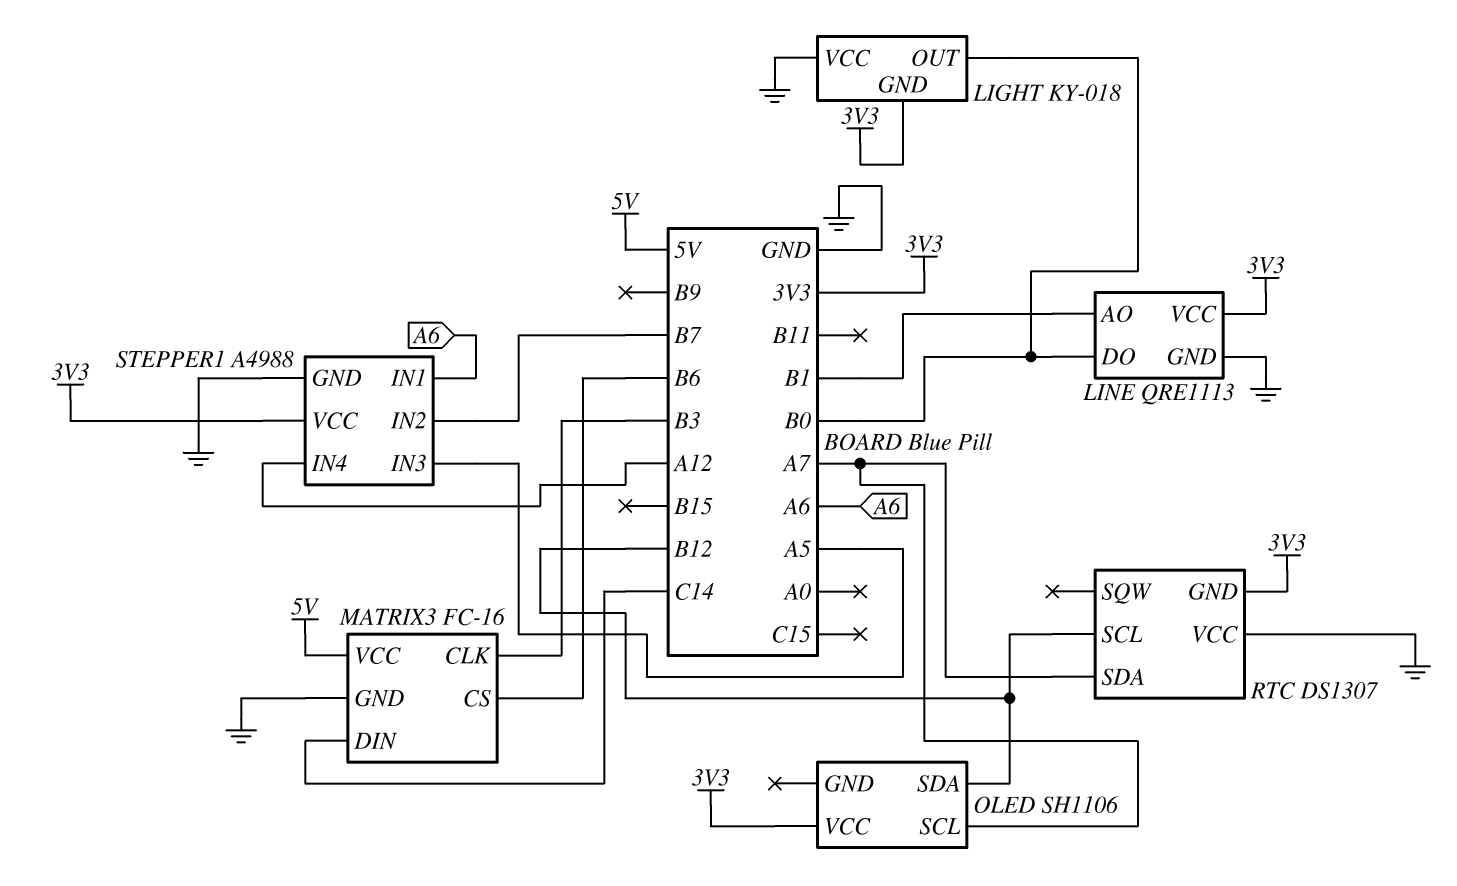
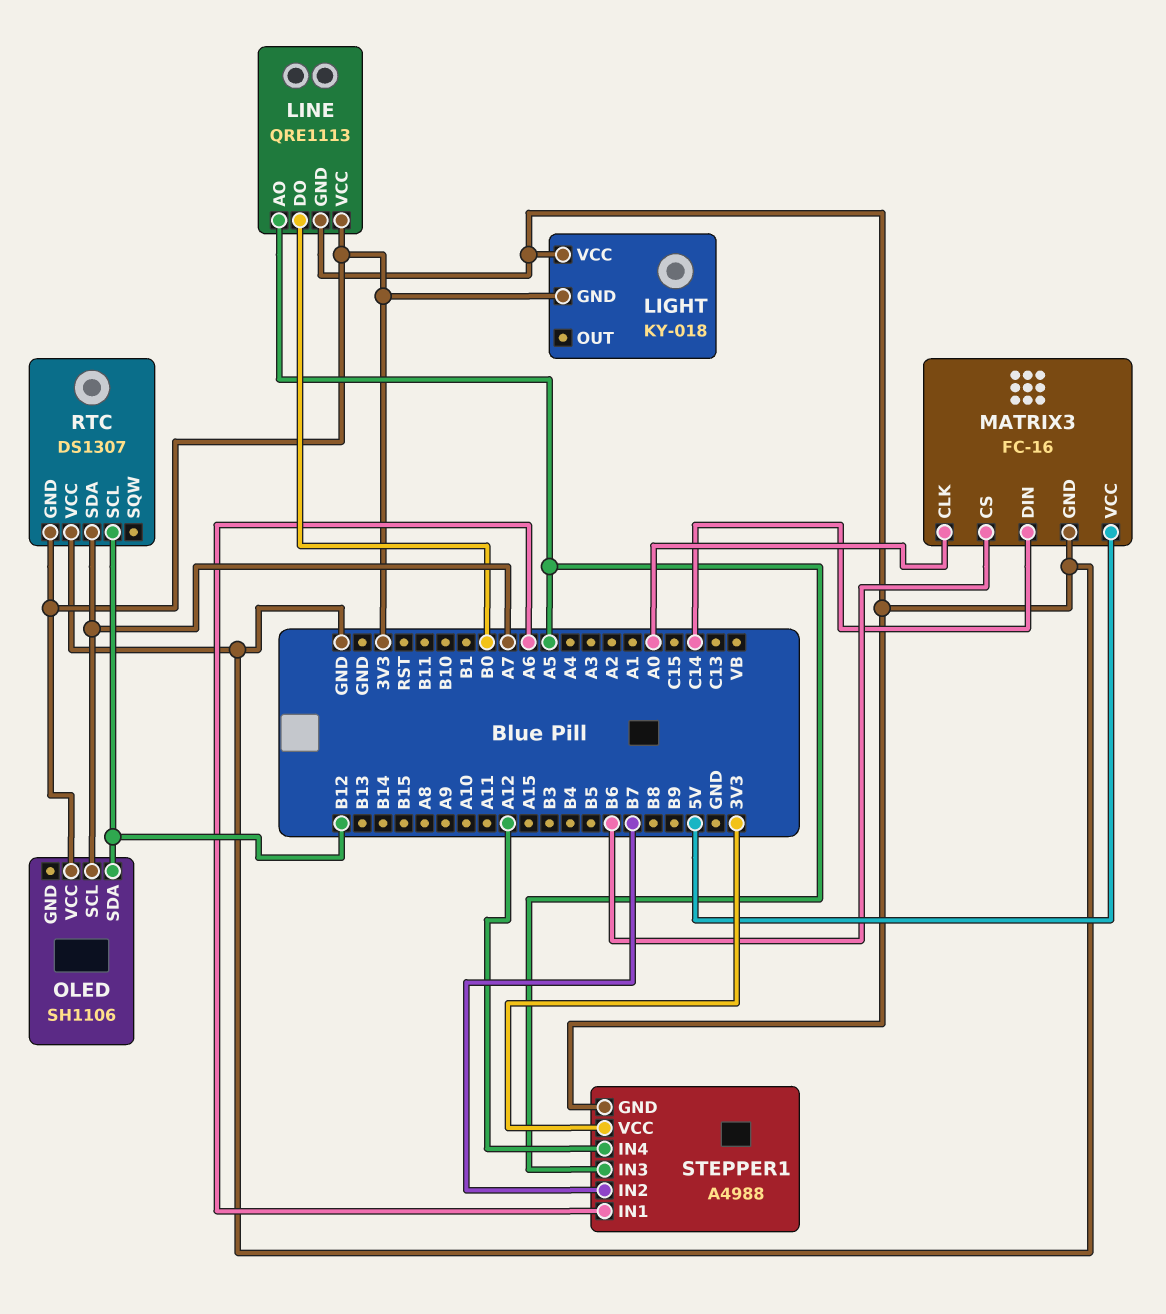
LIGHT pin OUT: B0 -> none
LINE pin AO: B1 -> A5
MATRIX3 pin CLK: B3 -> A0

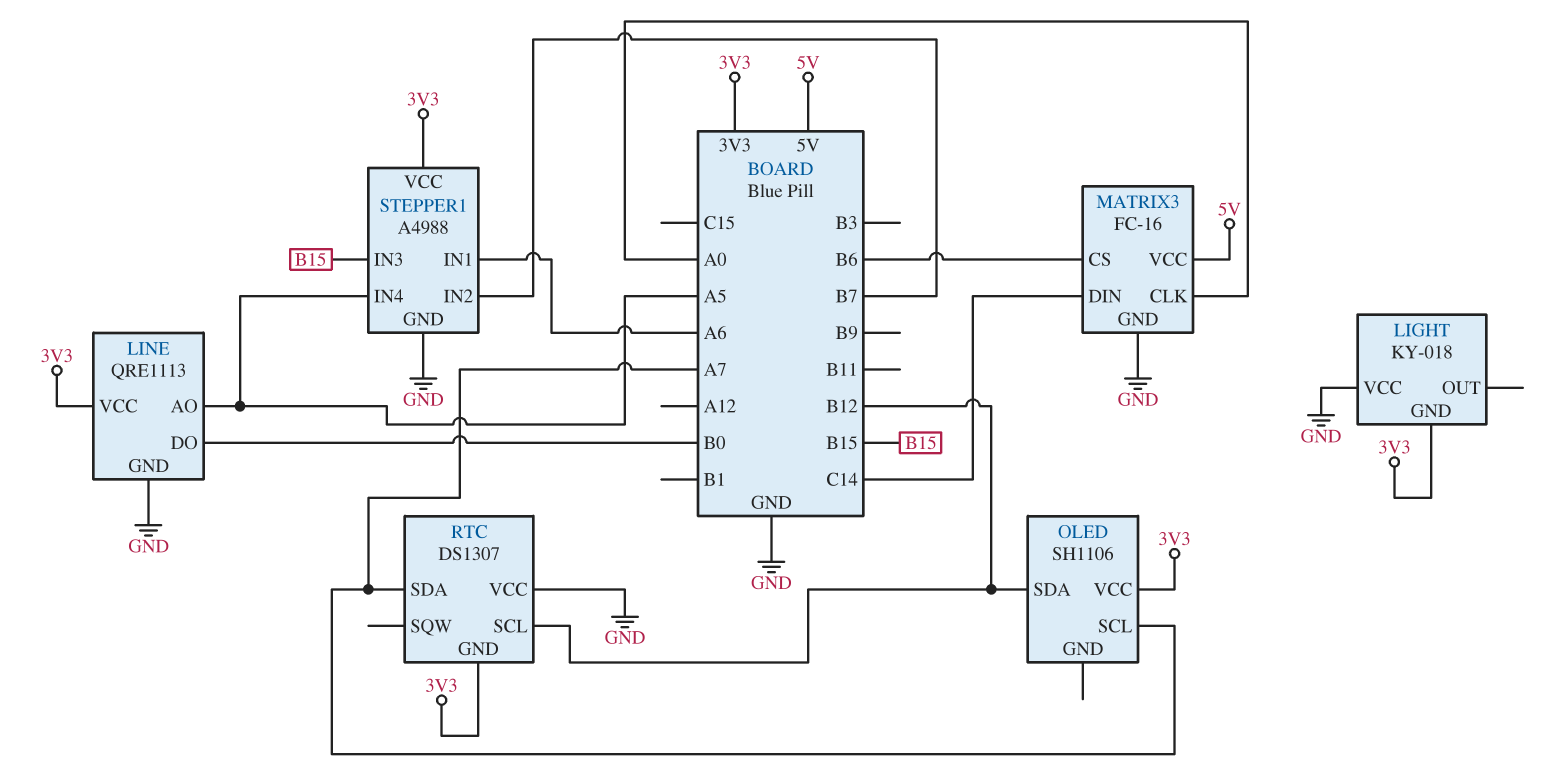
STEPPER1 pin IN3: A5 -> B15
STEPPER1 pin IN4: A12 -> A5

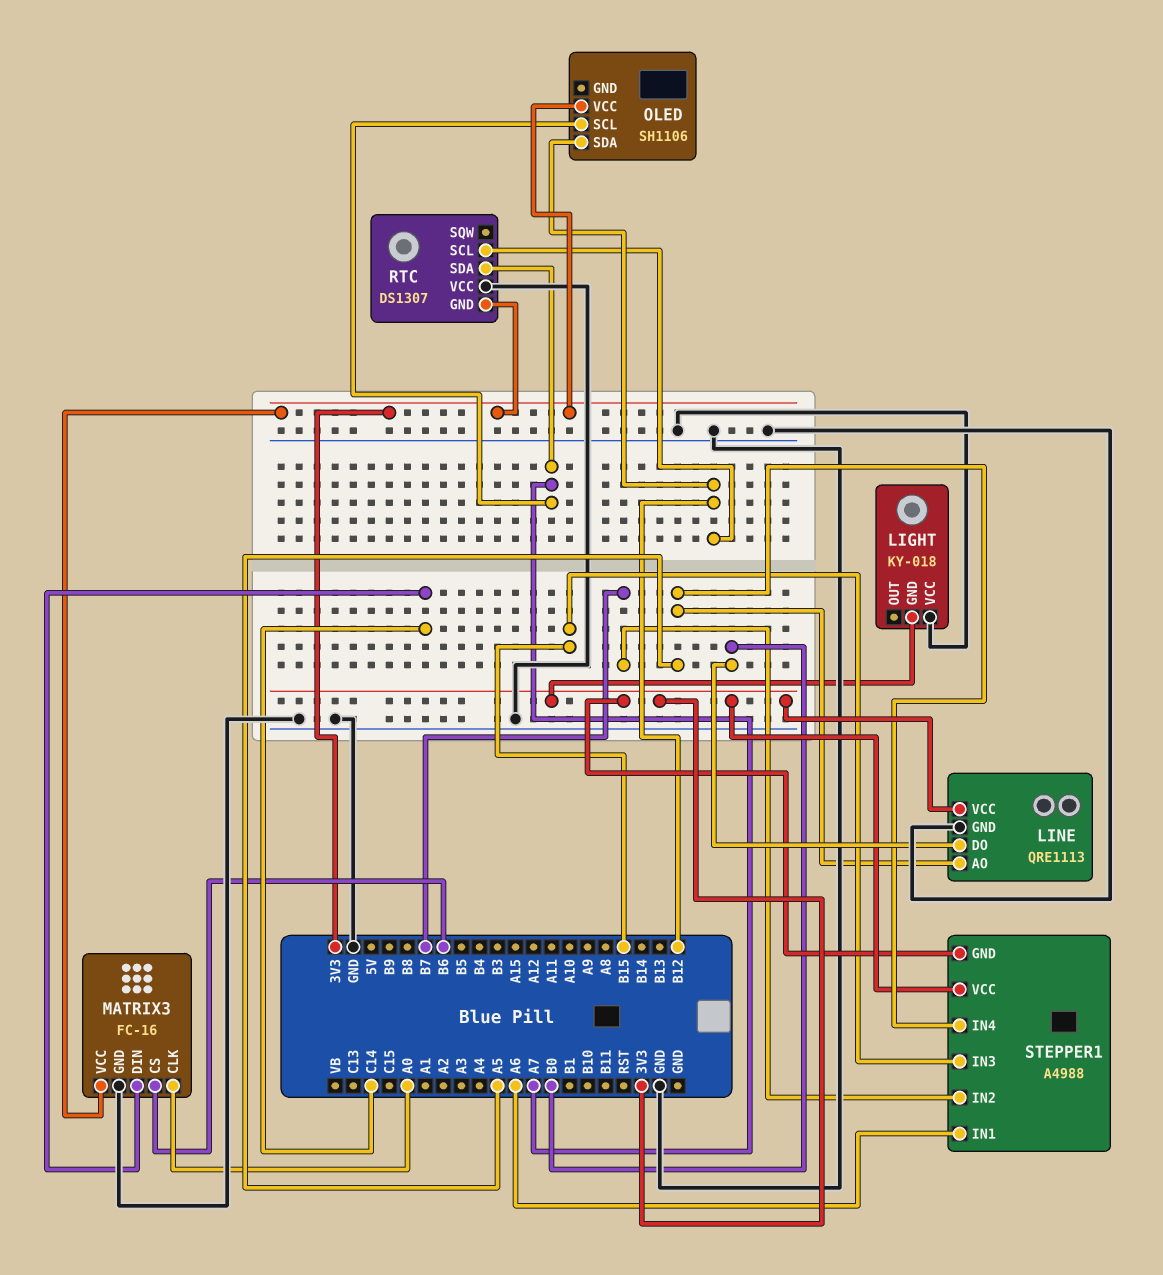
MATRIX3 pin VCC: 5V -> 3V3
STEPPER1 pin GND: GND -> 3V3

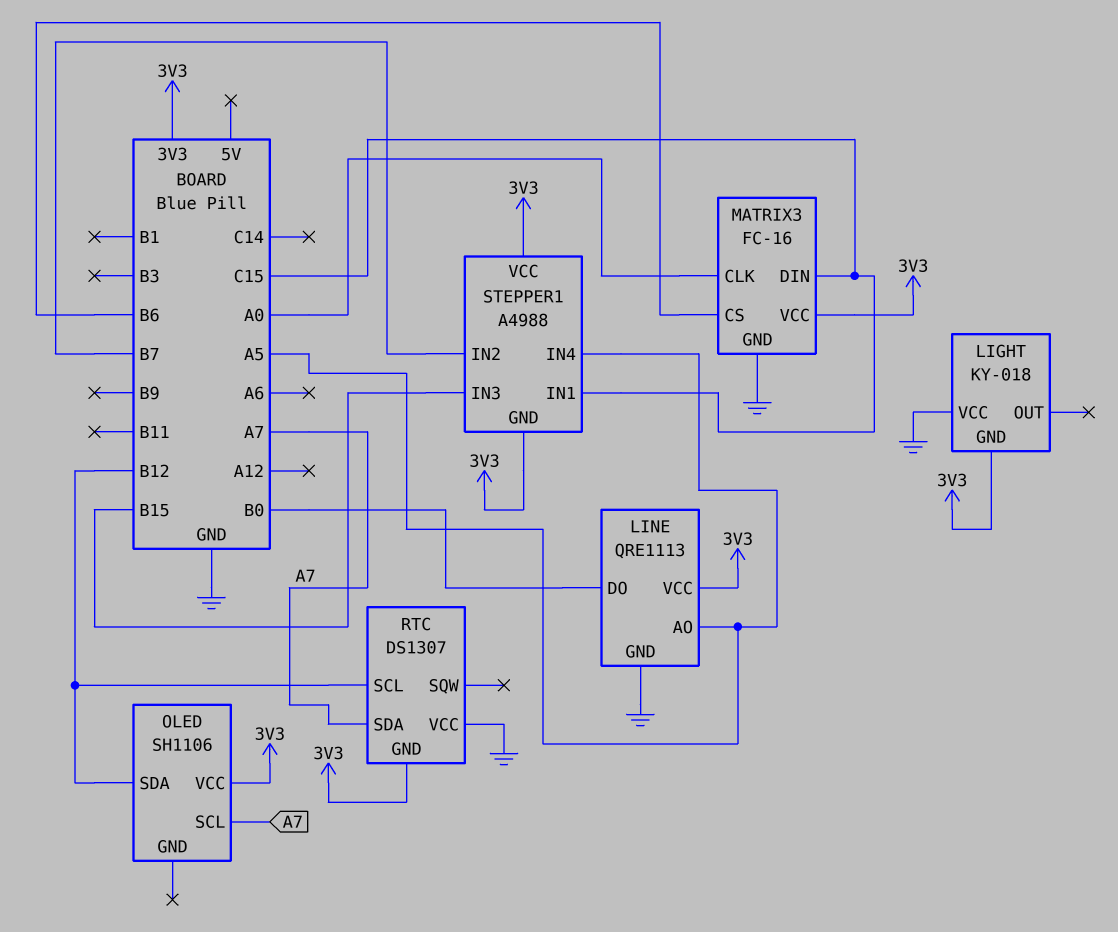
MATRIX3 pin DIN: C14 -> C15
STEPPER1 pin IN1: A6 -> C15

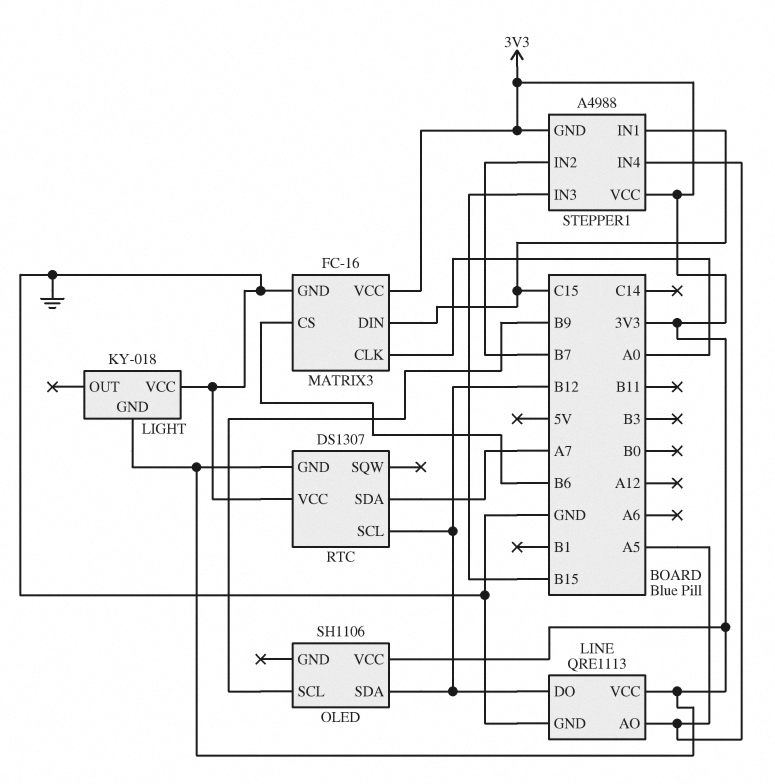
LINE pin DO: B0 -> B12
OLED pin SCL: A7 -> B9

